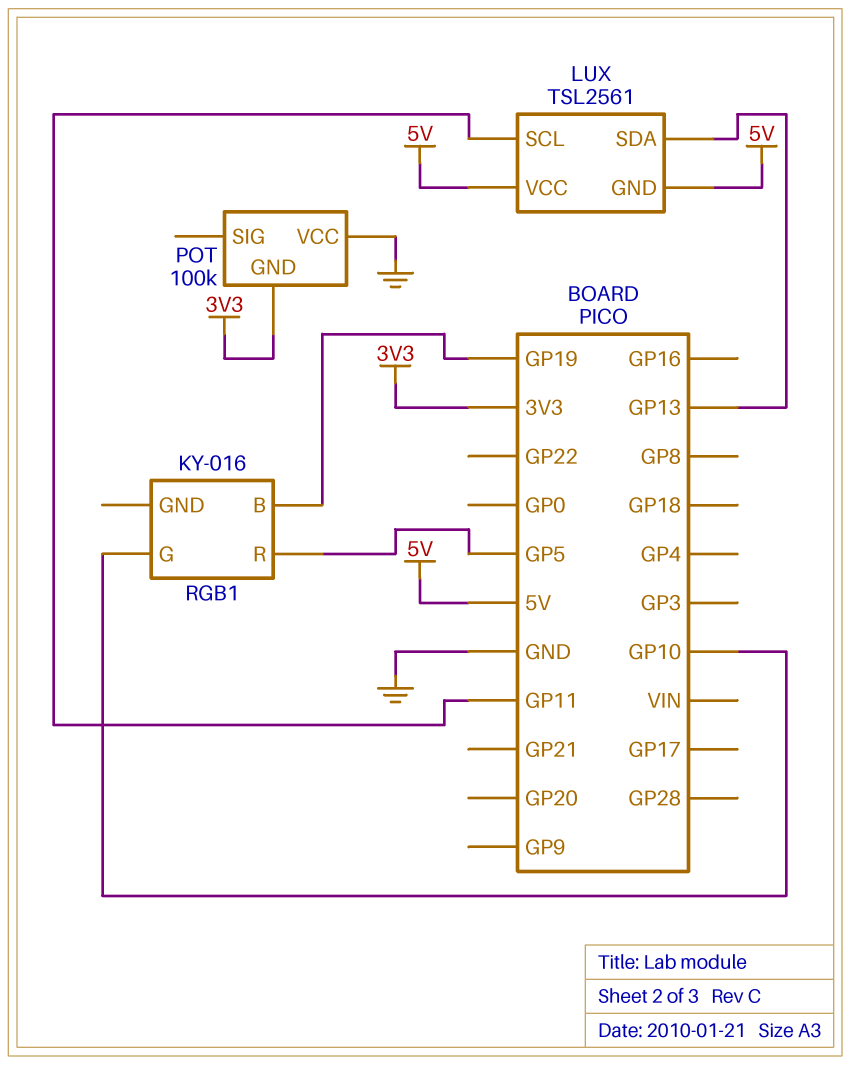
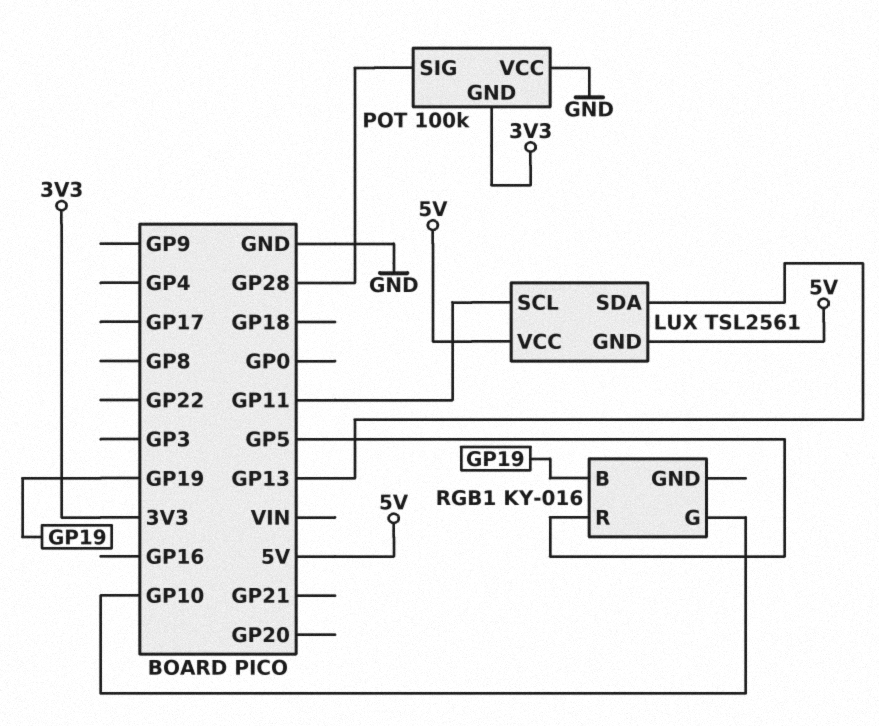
POT pin SIG: none -> GP28

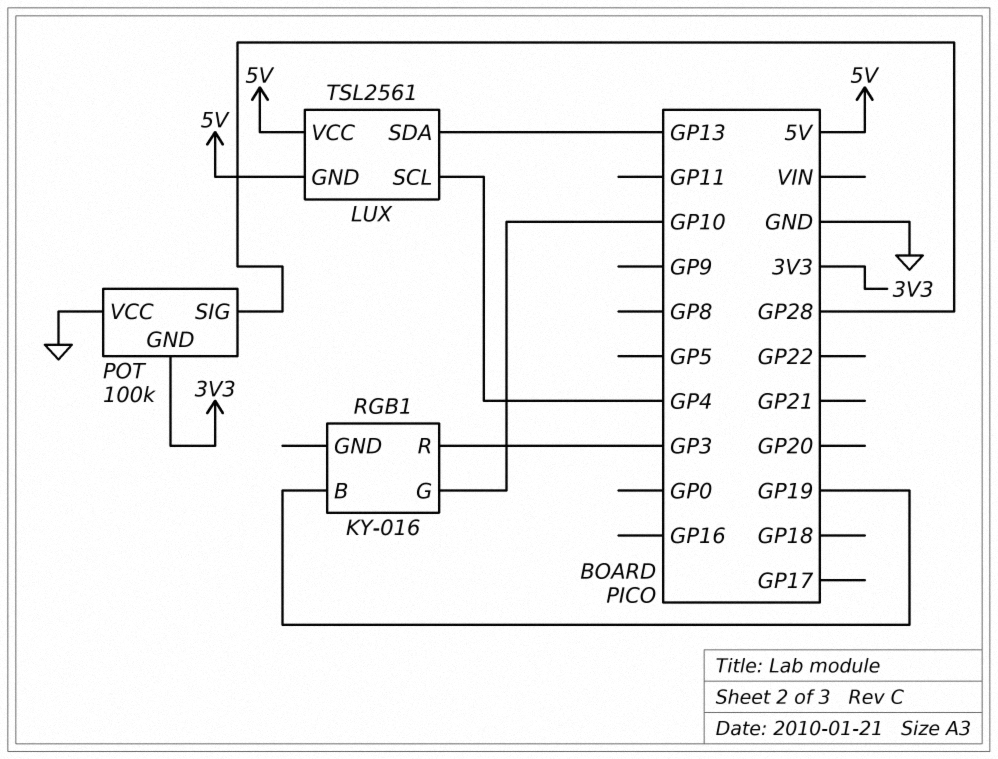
LUX pin SCL: GP11 -> GP4
RGB1 pin R: GP5 -> GP3

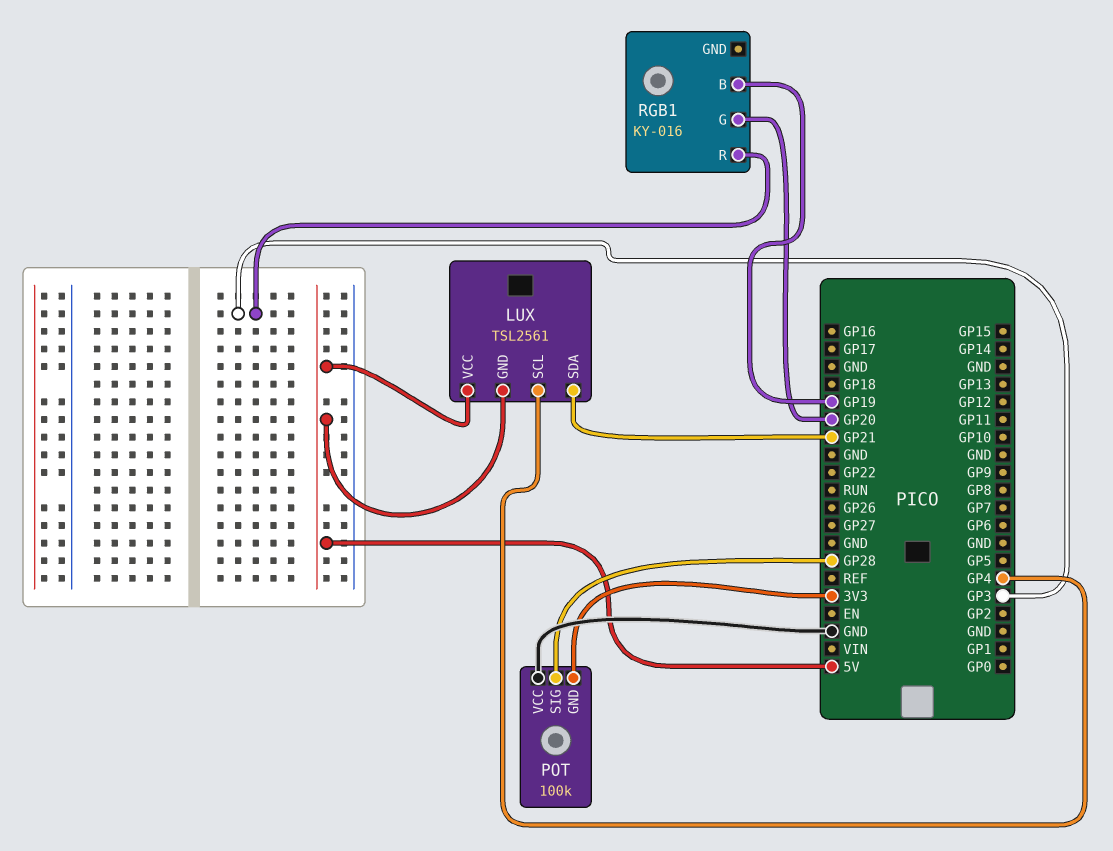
LUX pin SDA: GP13 -> GP21
RGB1 pin G: GP10 -> GP20

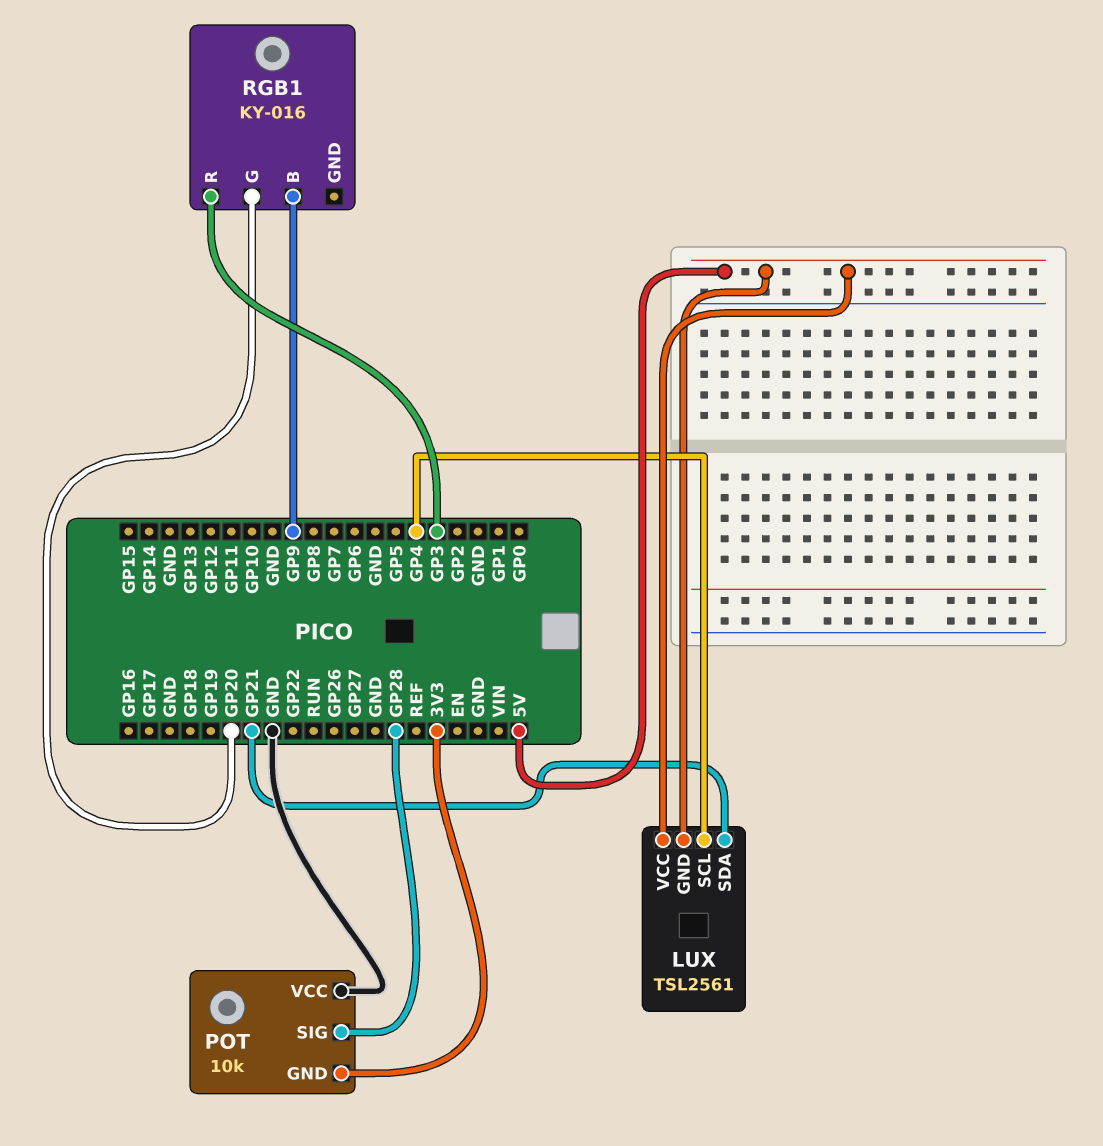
POT: 100k -> 10k
RGB1 pin B: GP19 -> GP9

